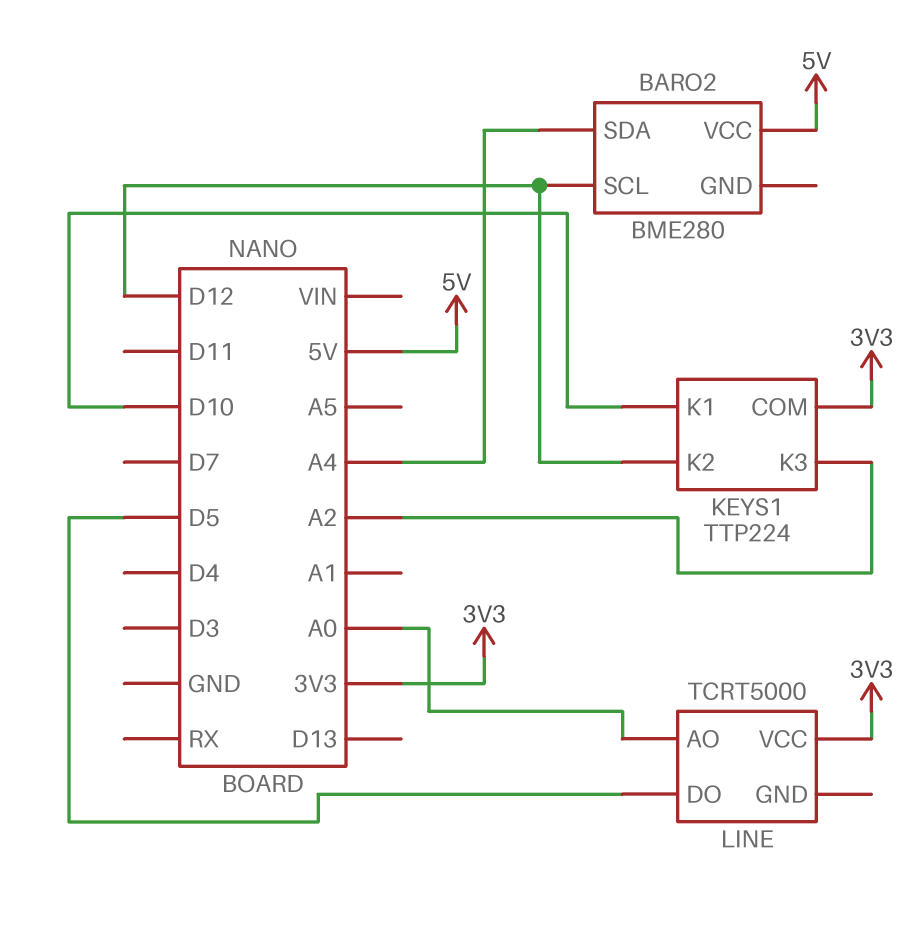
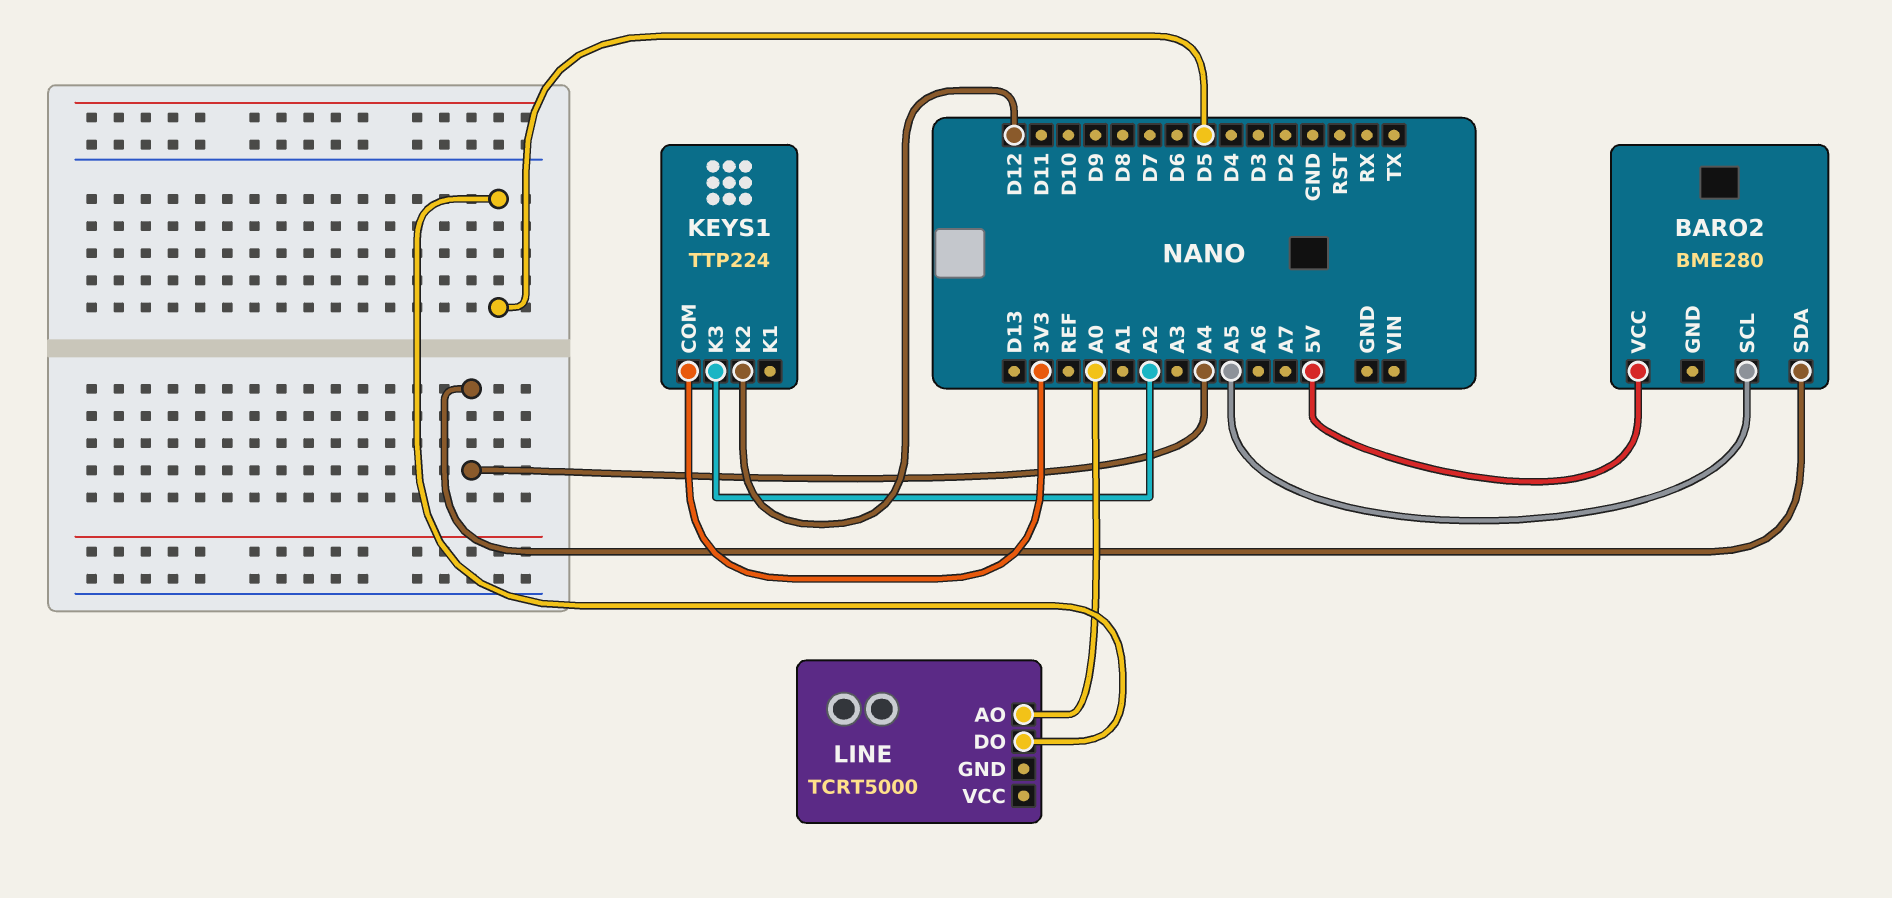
BARO2 pin SCL: D12 -> A5
KEYS1 pin K1: D10 -> none
LINE pin VCC: 3V3 -> none

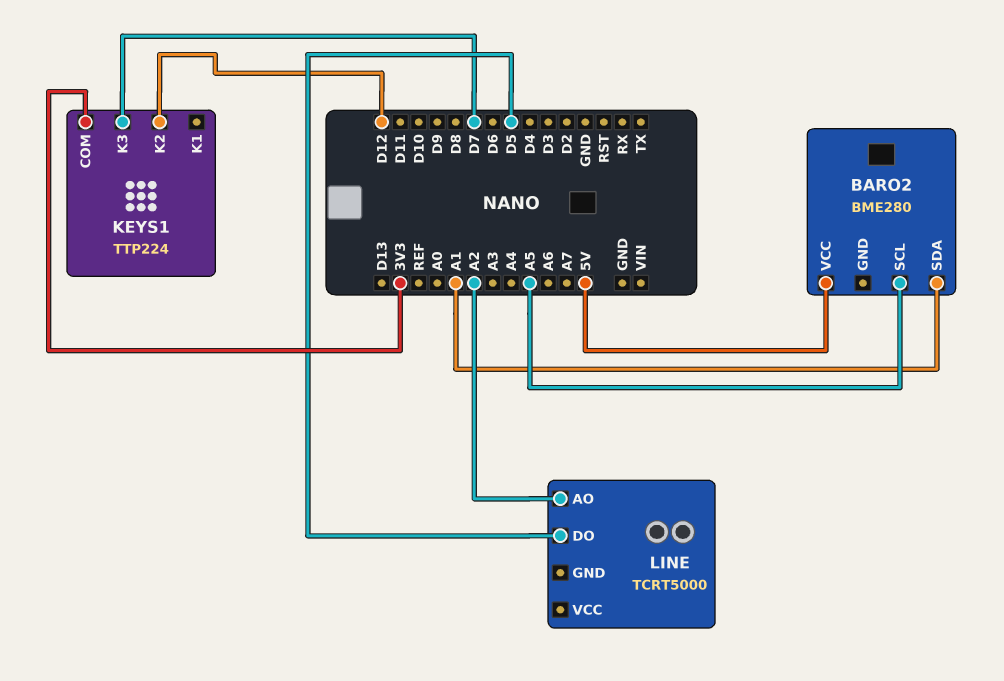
BARO2 pin SDA: A4 -> A1
KEYS1 pin K3: A2 -> D7
LINE pin AO: A0 -> A2

